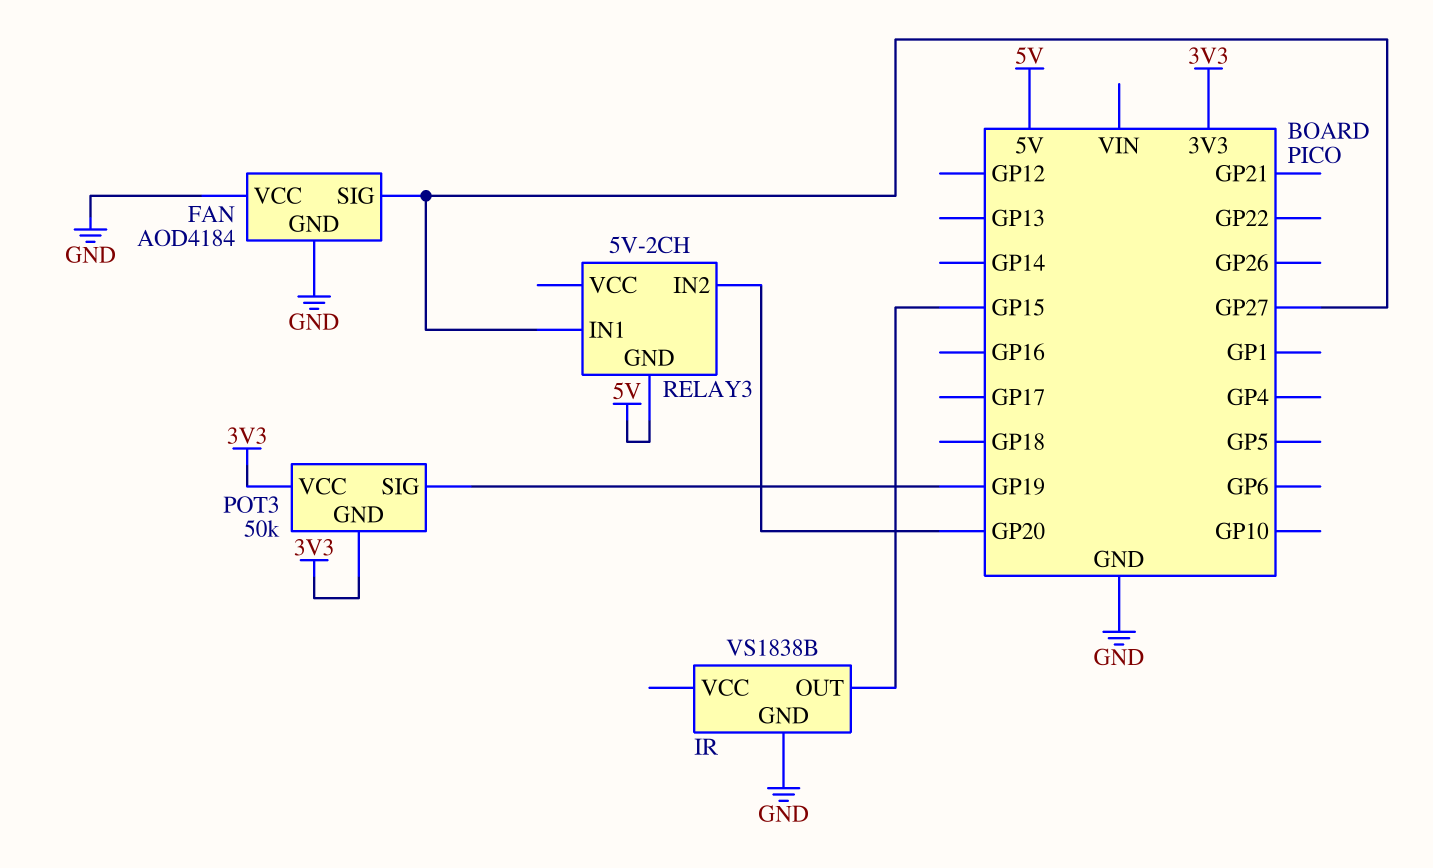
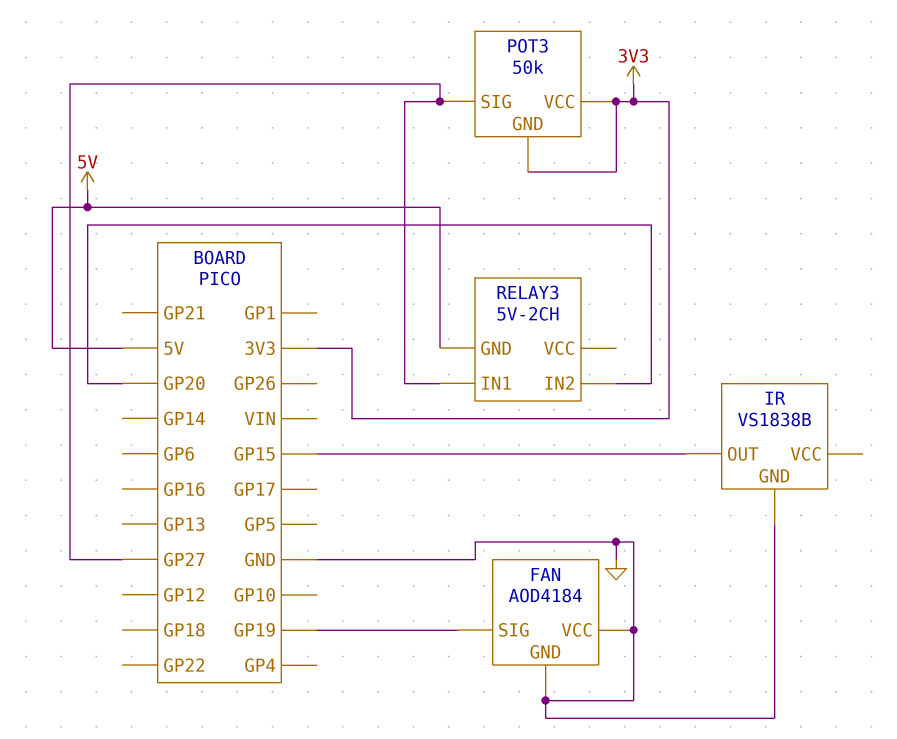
FAN pin SIG: GP27 -> GP19
POT3 pin SIG: GP19 -> GP27

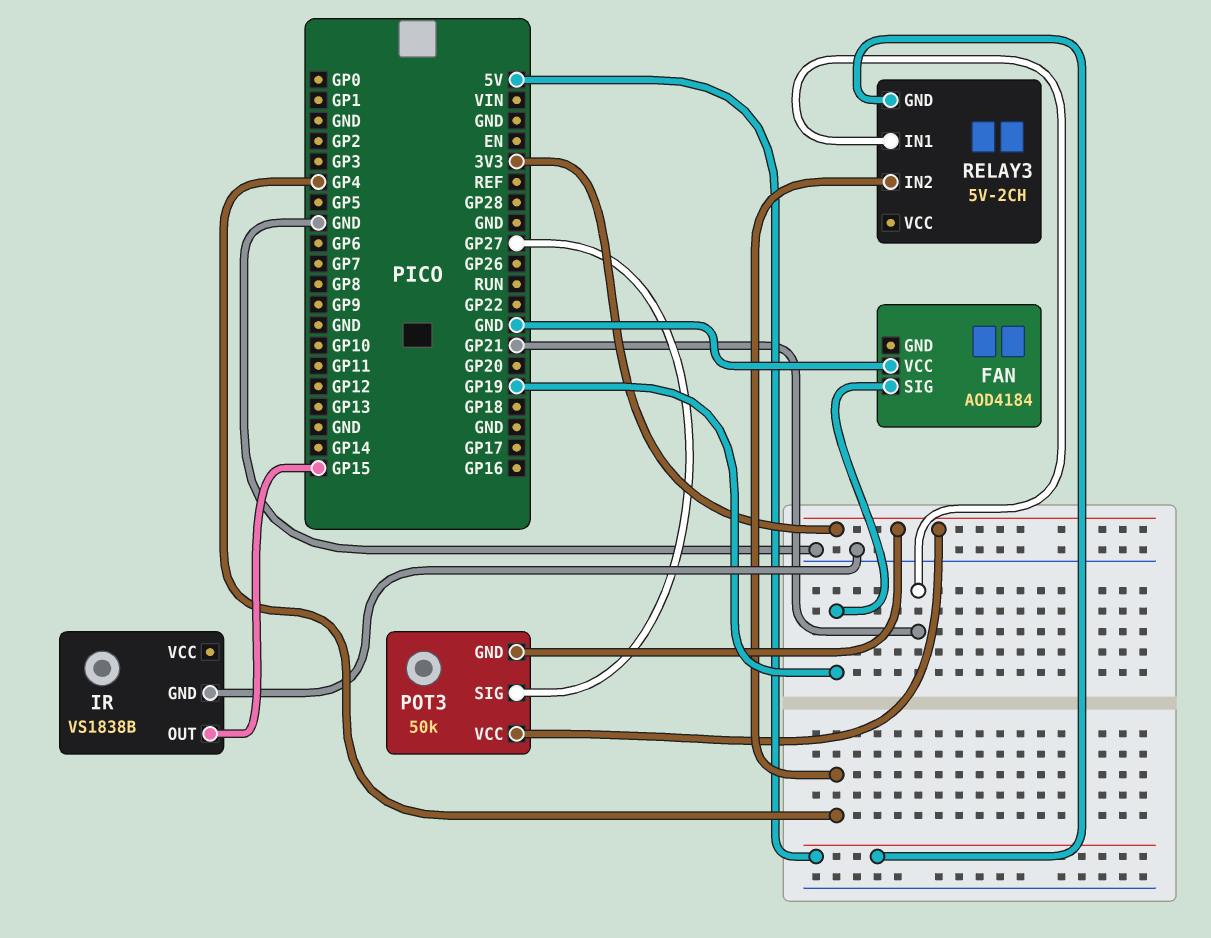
FAN pin GND: GND -> none
RELAY3 pin IN1: GP27 -> GP21
RELAY3 pin IN2: GP20 -> GP4

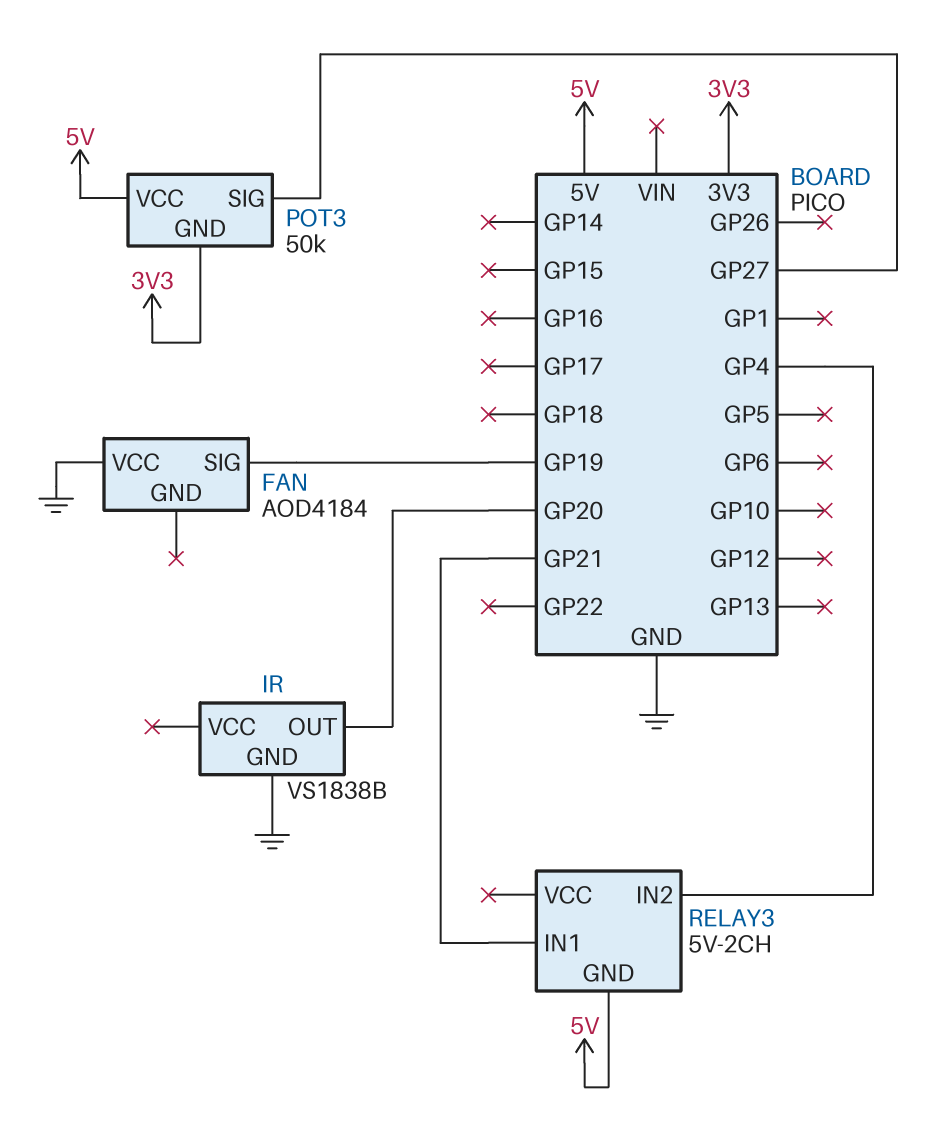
IR pin OUT: GP15 -> GP20
POT3 pin VCC: 3V3 -> 5V

